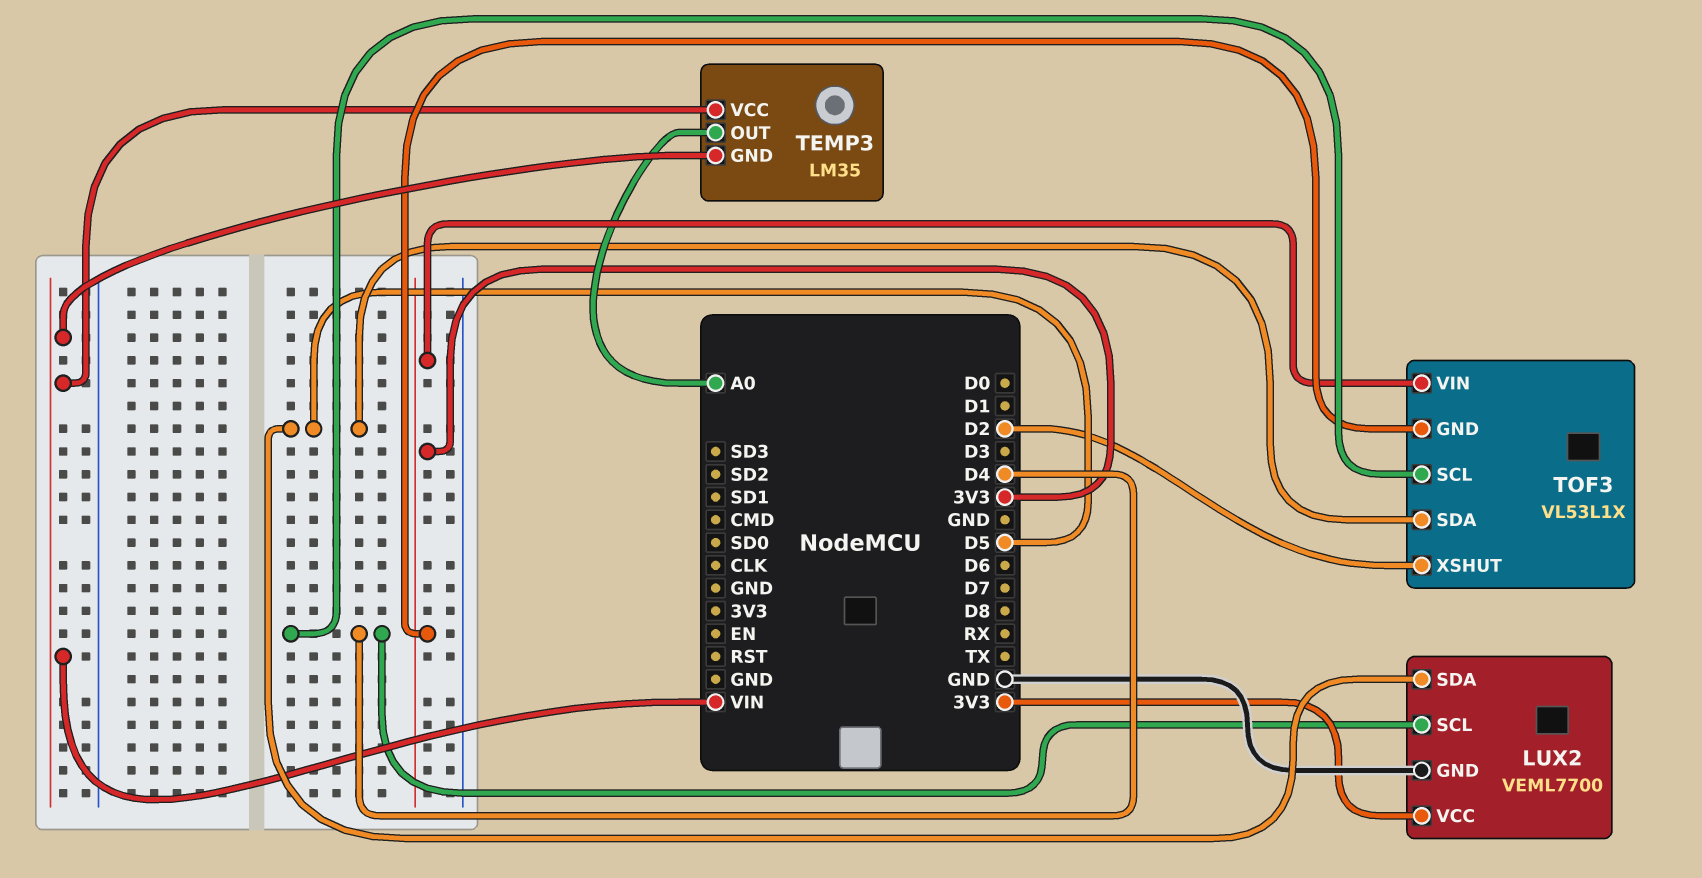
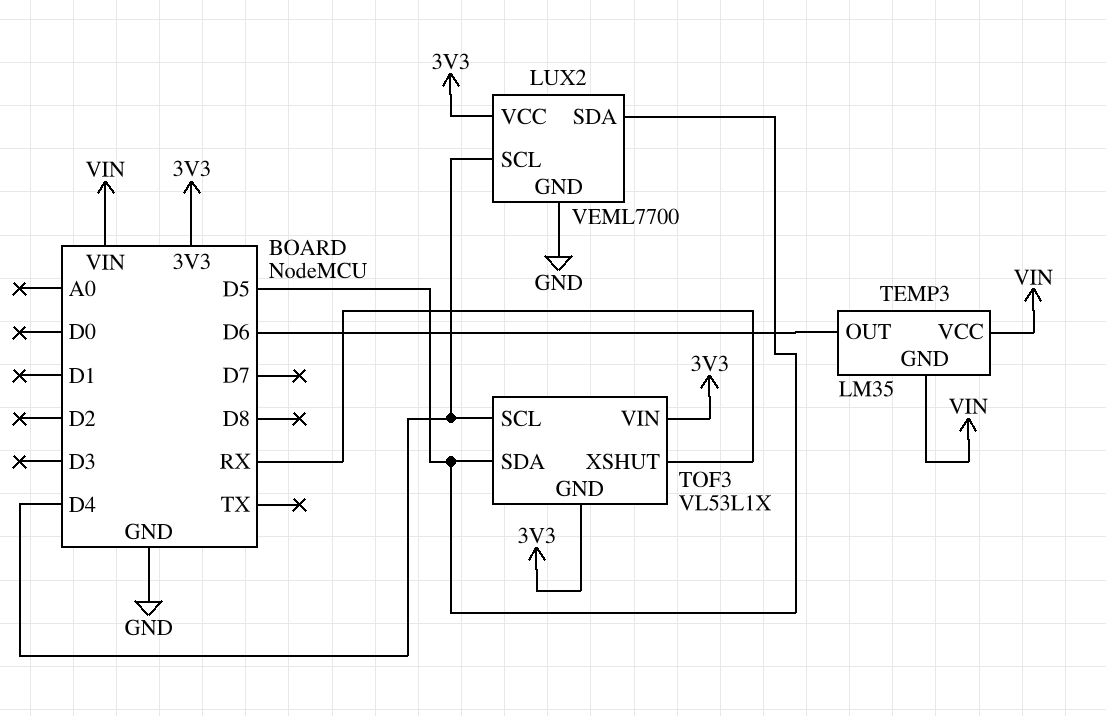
TEMP3 pin OUT: A0 -> D6
TOF3 pin XSHUT: D2 -> RX

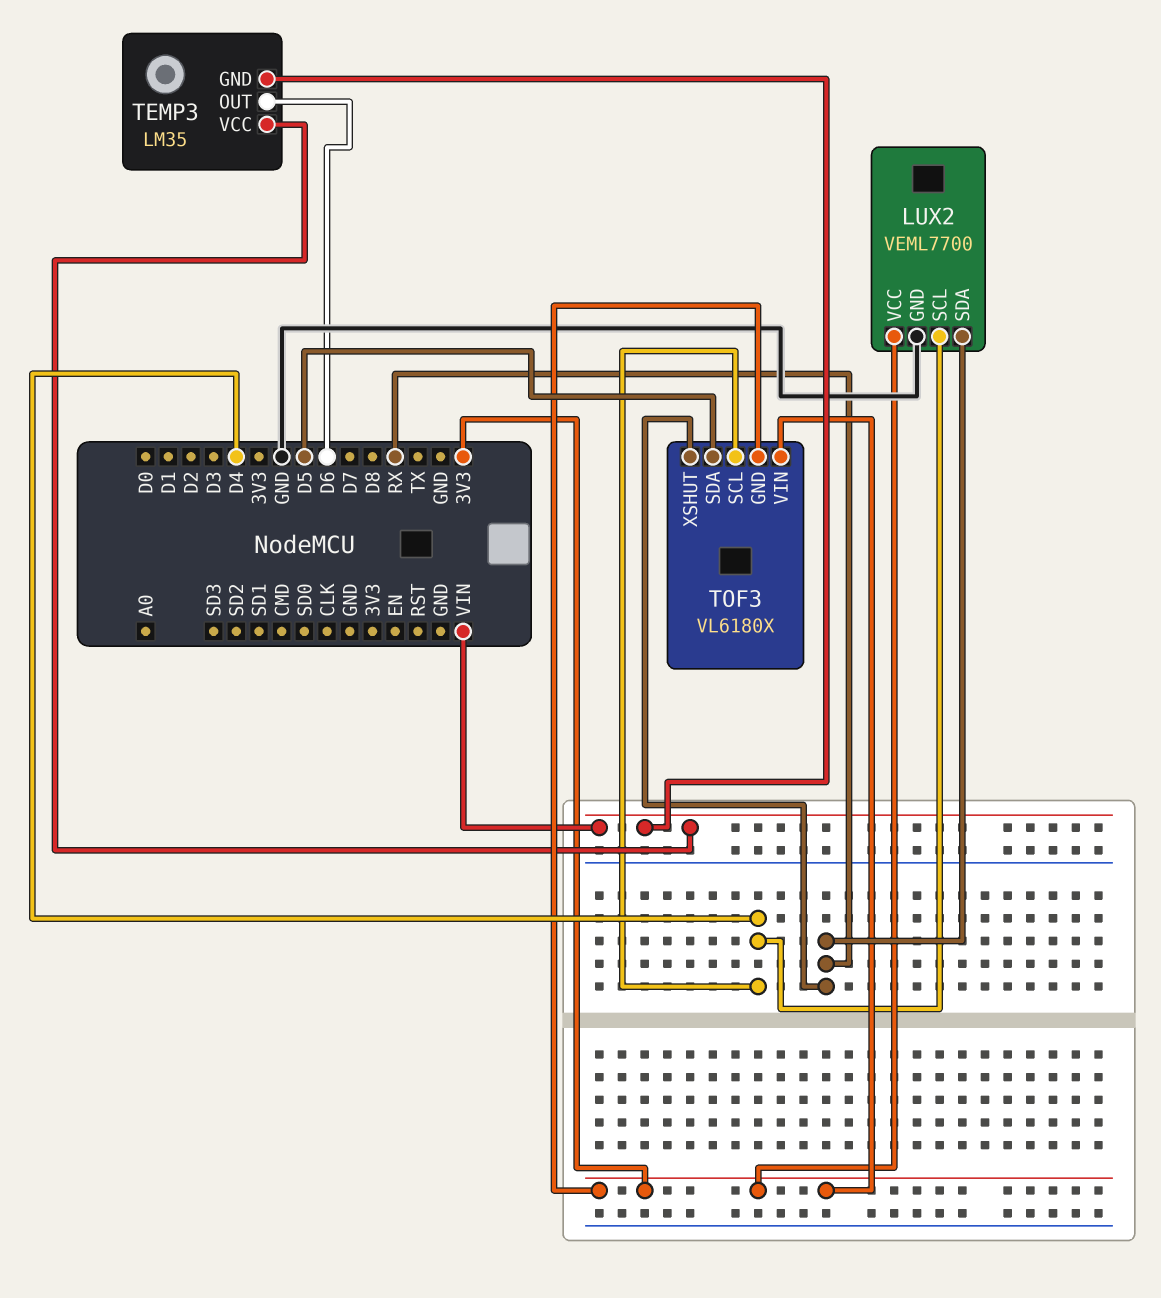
LUX2 pin SDA: D5 -> RX
TOF3: VL53L1X -> VL6180X

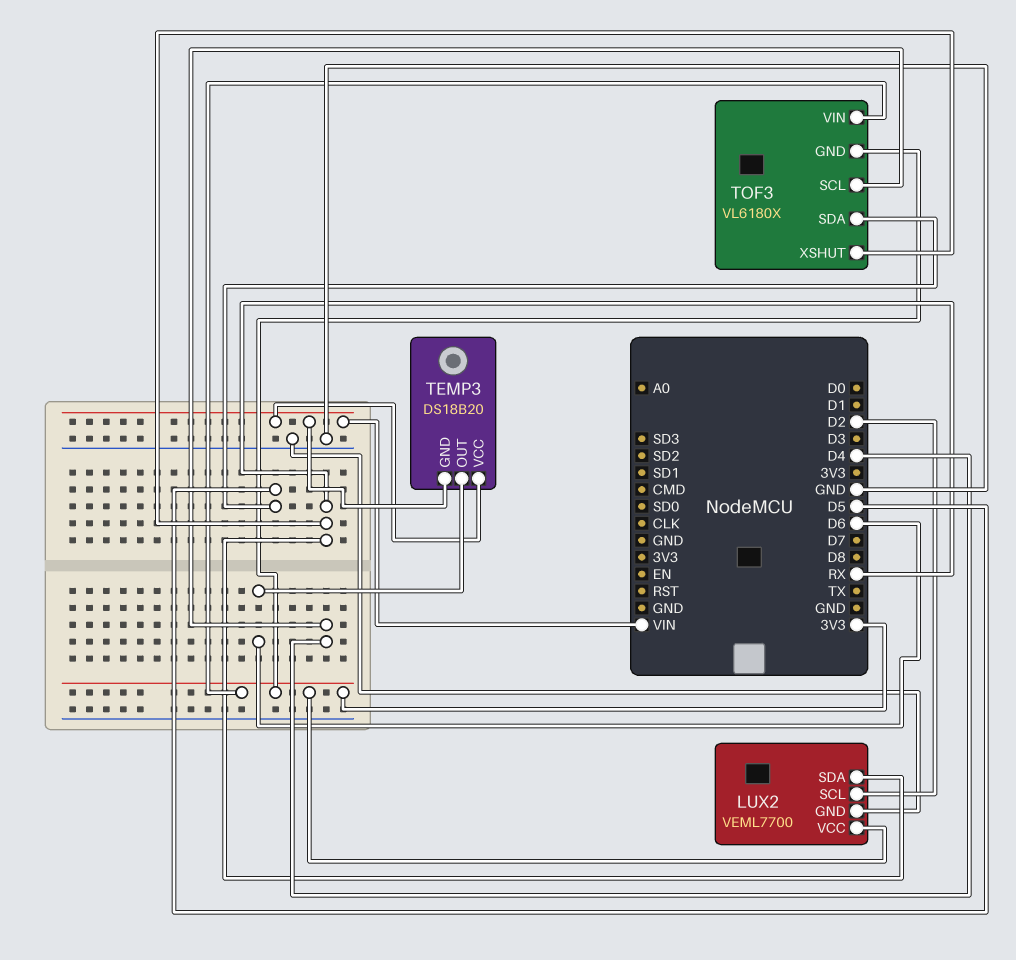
LUX2 pin SCL: D4 -> D2
TEMP3: LM35 -> DS18B20

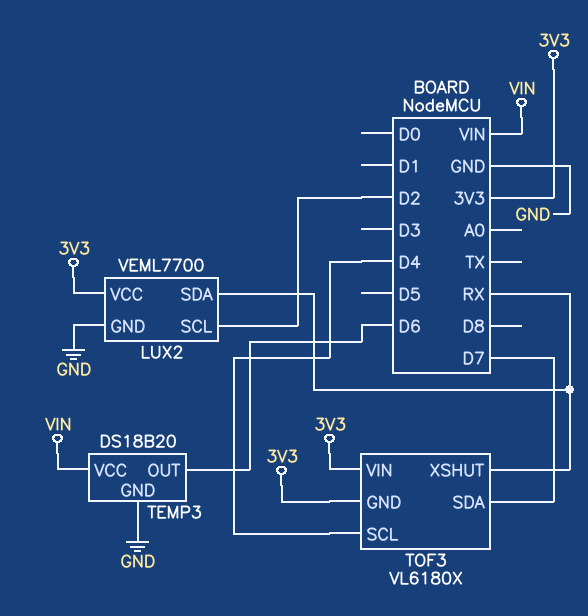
TEMP3 pin GND: VIN -> GND
TOF3 pin SDA: D5 -> D7

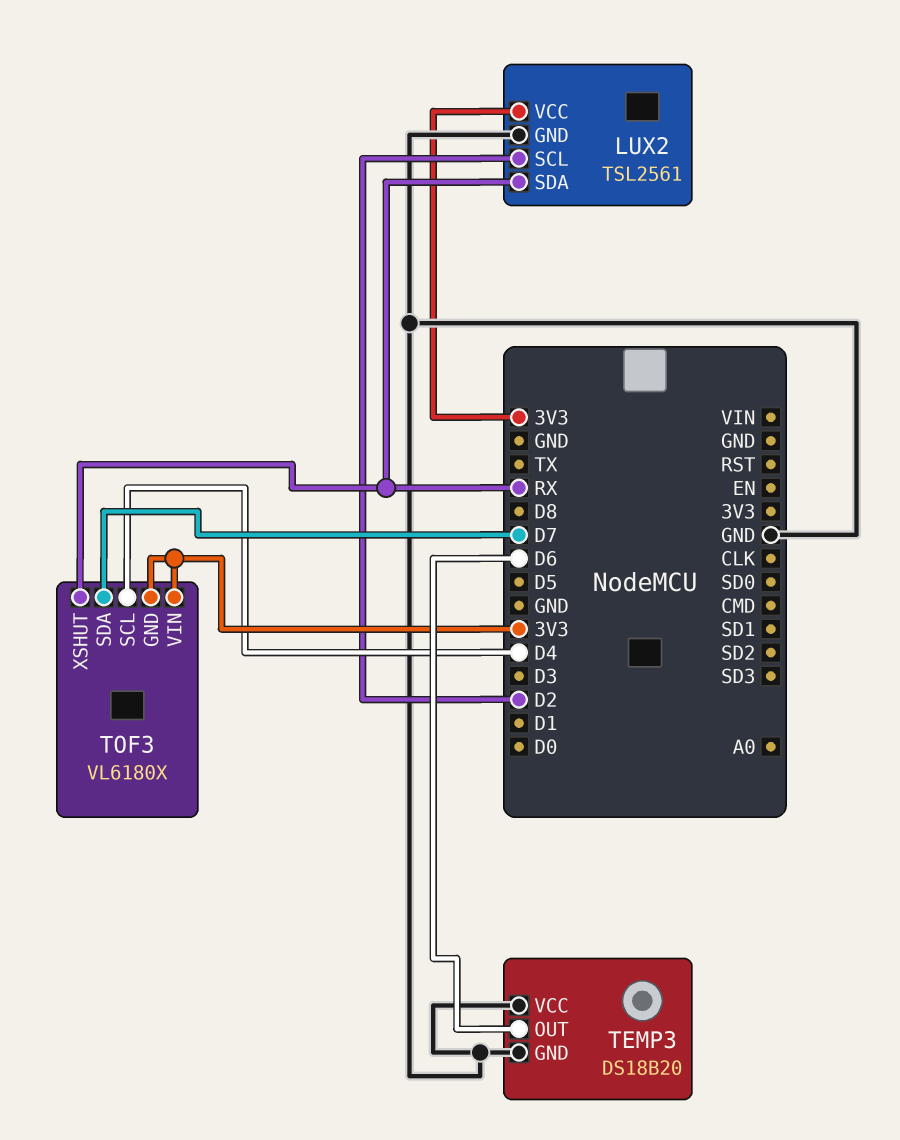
LUX2: VEML7700 -> TSL2561
TEMP3 pin VCC: VIN -> GND

